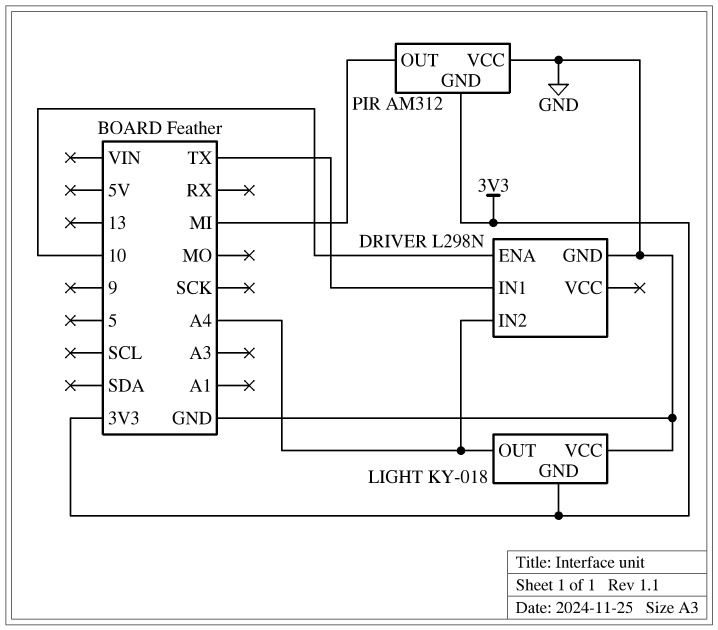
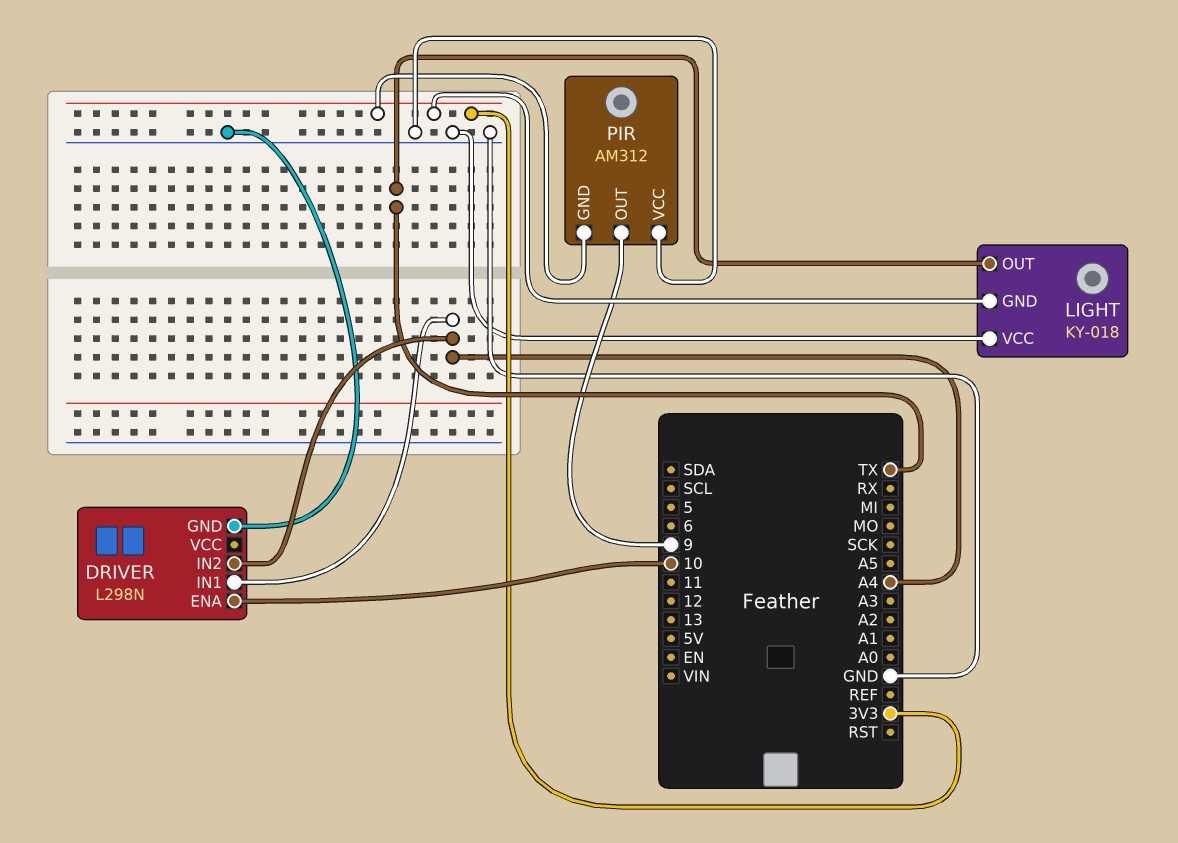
DRIVER pin IN1: TX -> A4
LIGHT pin OUT: A4 -> TX
PIR pin OUT: MI -> 9

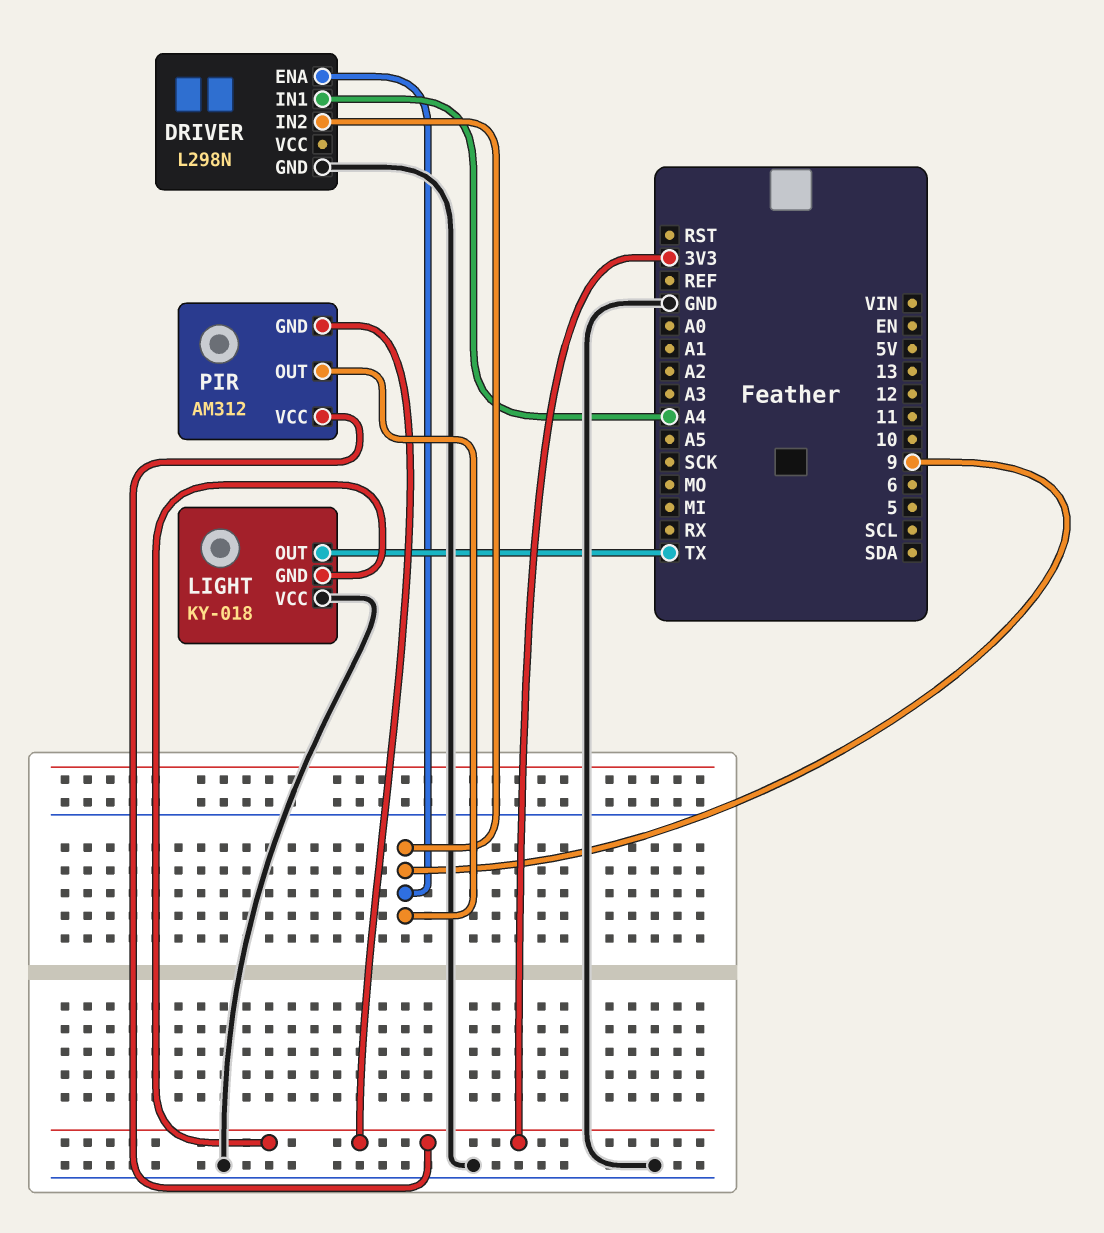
DRIVER pin ENA: 10 -> 9
DRIVER pin IN2: A4 -> 9
PIR pin VCC: GND -> 3V3

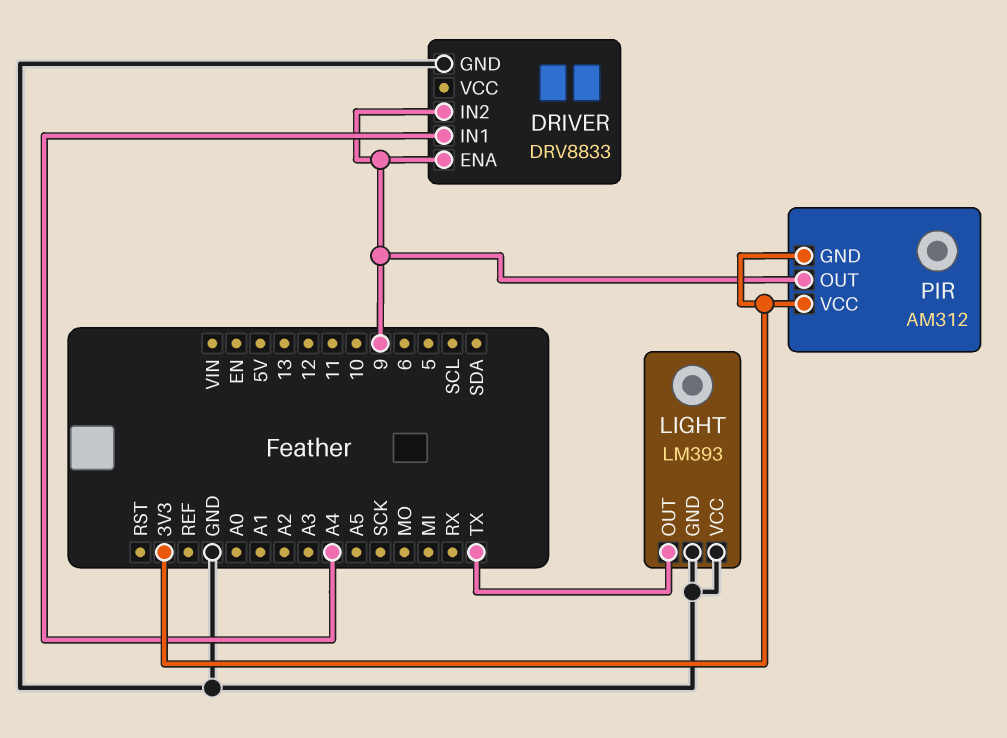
DRIVER: L298N -> DRV8833
LIGHT: KY-018 -> LM393
LIGHT pin GND: 3V3 -> GND

